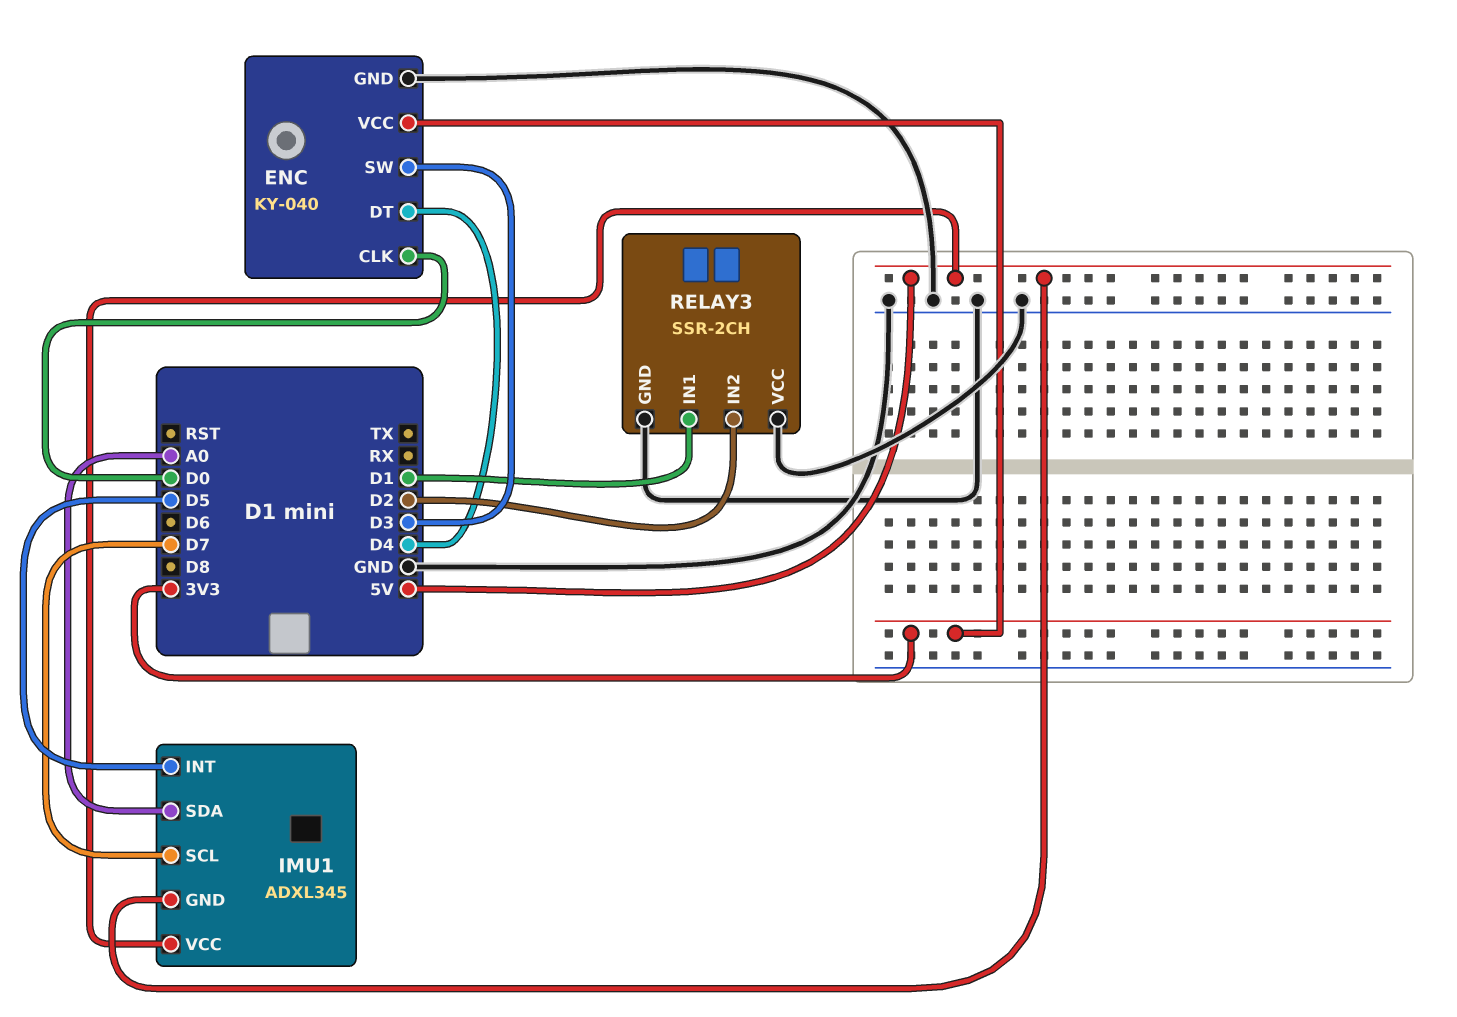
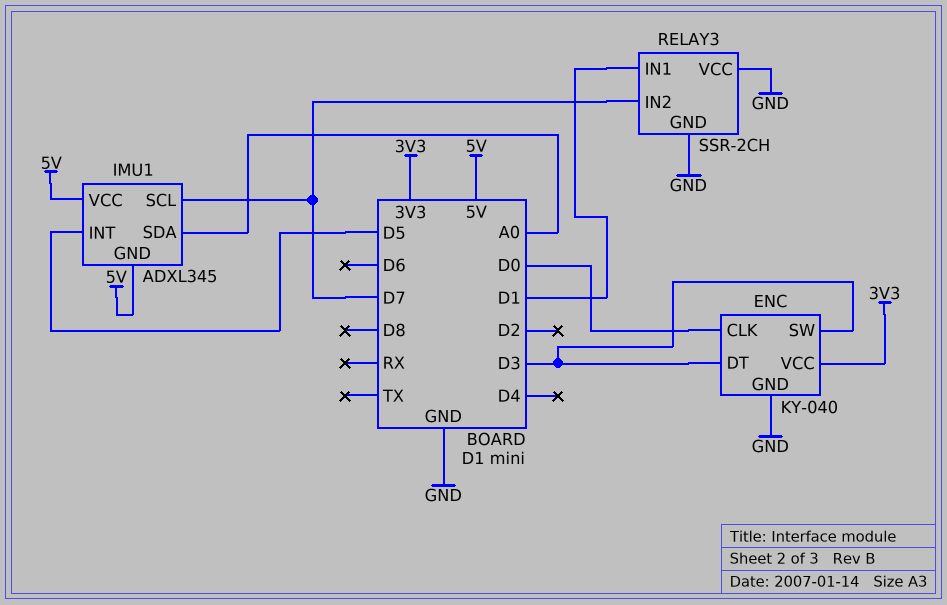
ENC pin DT: D4 -> D3
RELAY3 pin IN2: D2 -> D7

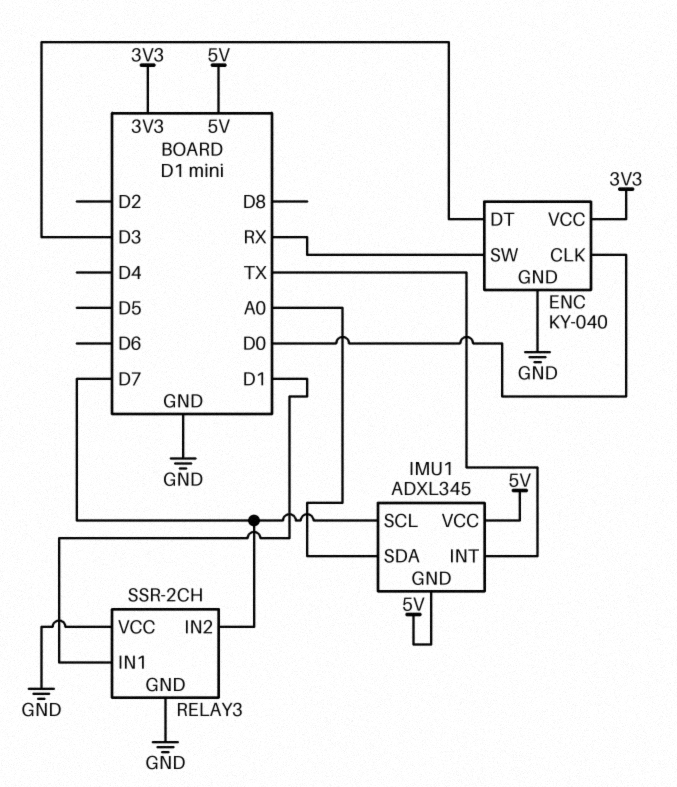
ENC pin SW: D3 -> RX
IMU1 pin INT: D5 -> TX

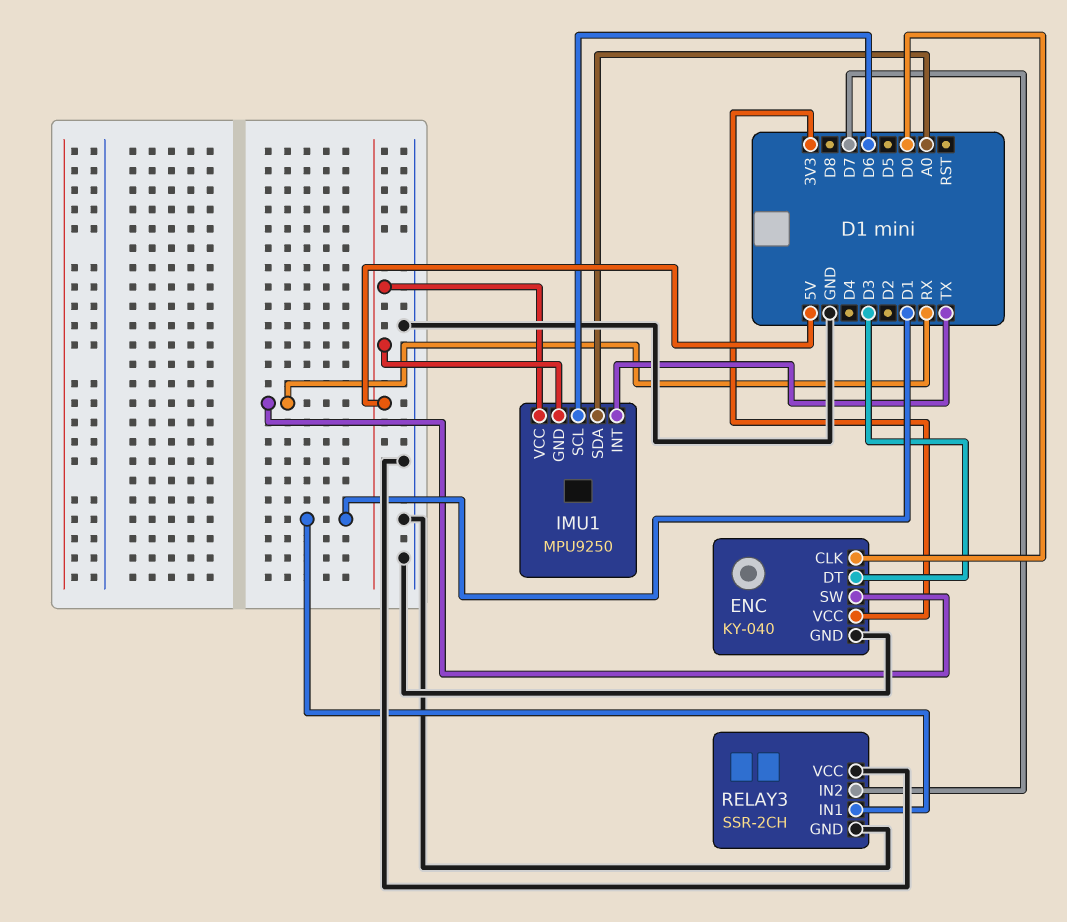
IMU1: ADXL345 -> MPU9250
IMU1 pin SCL: D7 -> D6

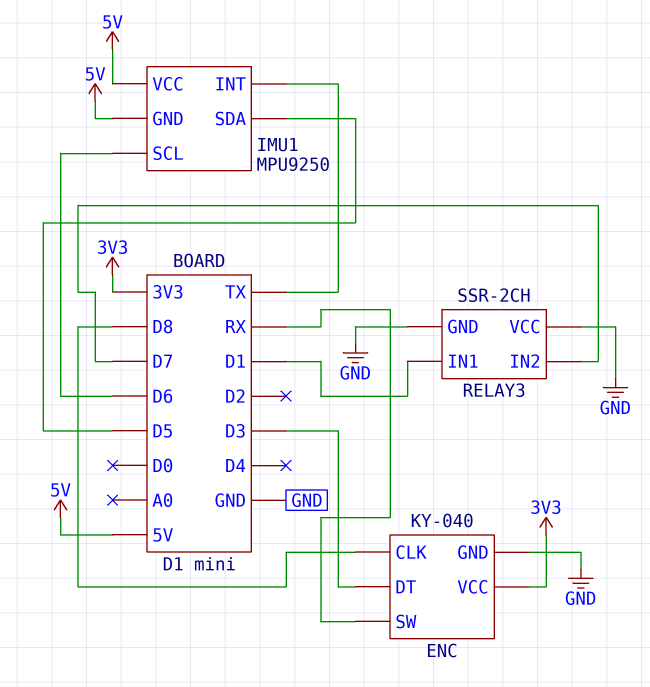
ENC pin CLK: D0 -> D8
IMU1 pin SDA: A0 -> D5

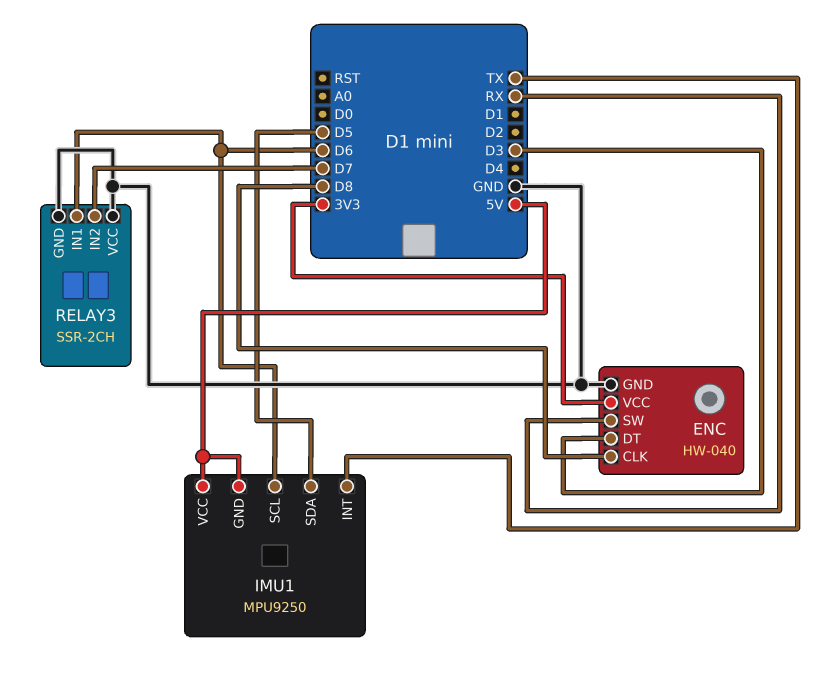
ENC: KY-040 -> HW-040
RELAY3 pin IN1: D1 -> D6

